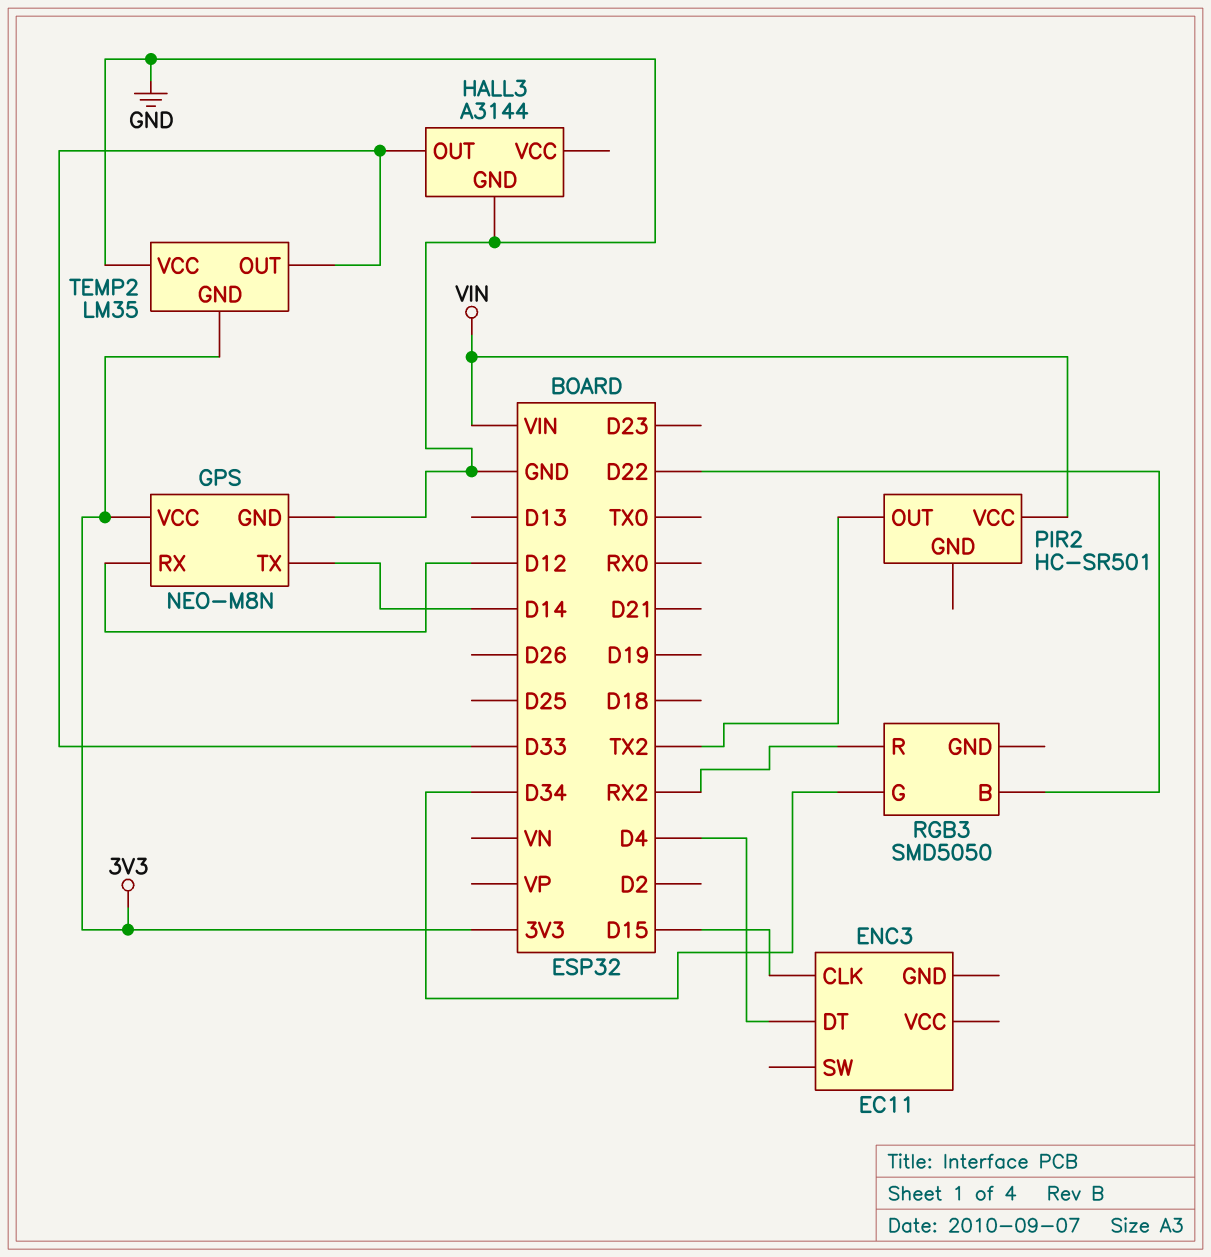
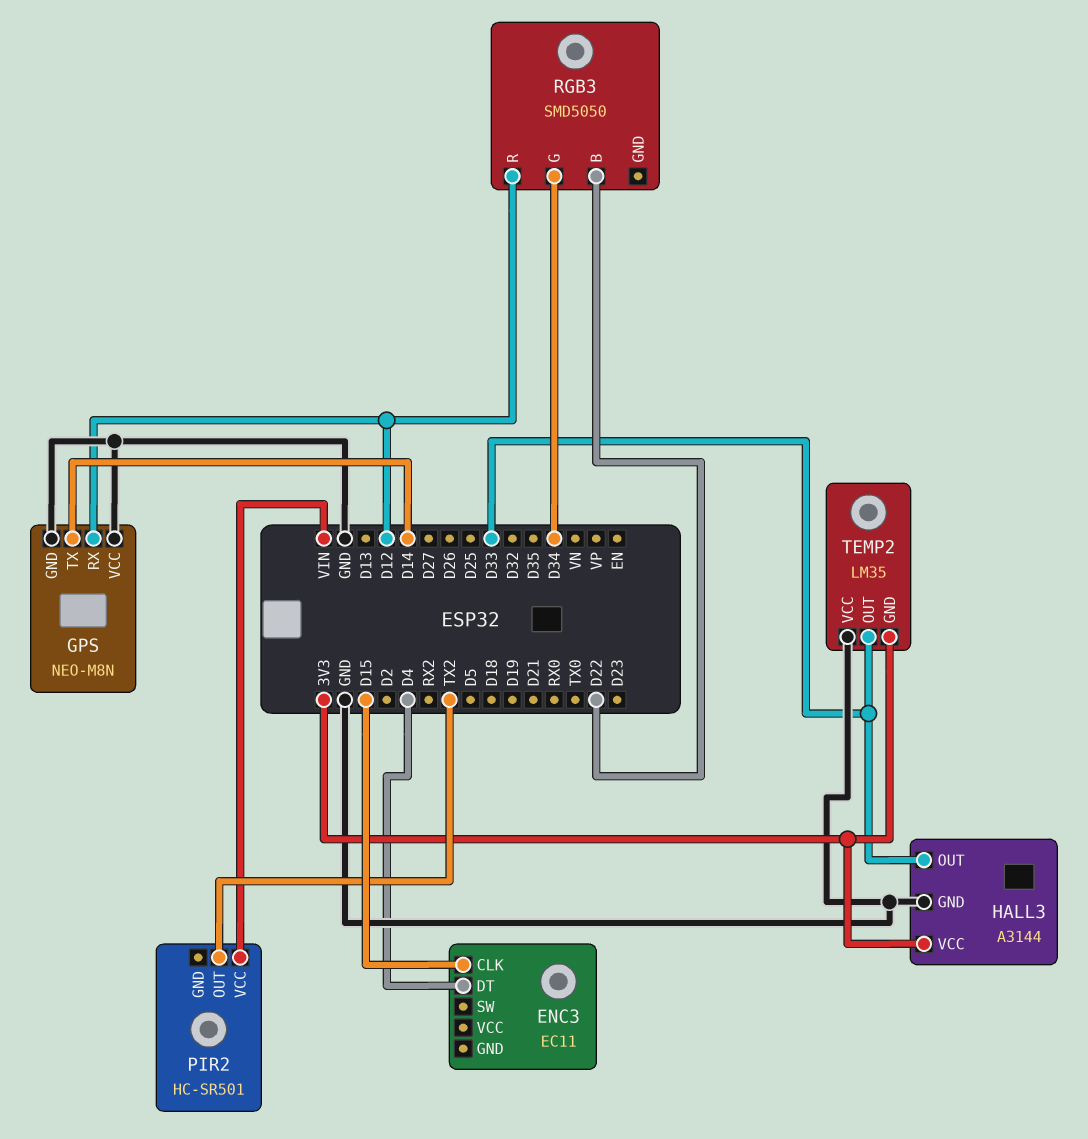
GPS pin VCC: 3V3 -> GND
HALL3 pin VCC: none -> 3V3
RGB3 pin R: RX2 -> D12

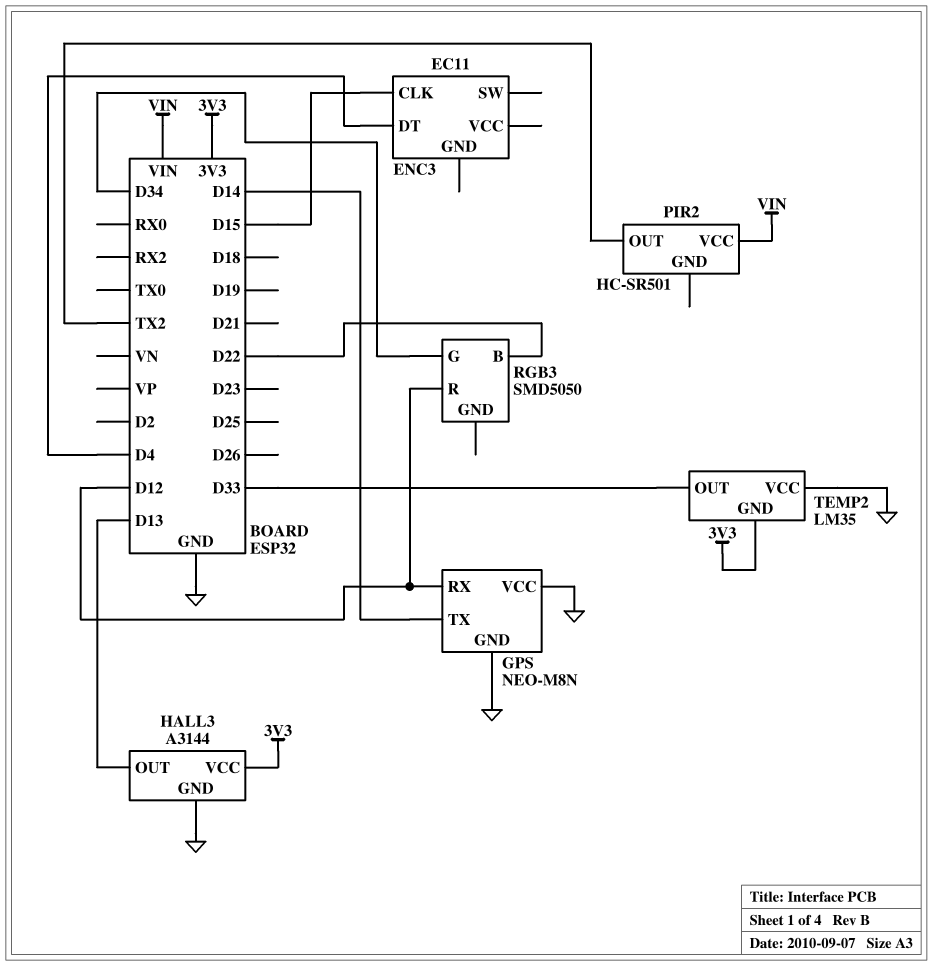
HALL3 pin OUT: D33 -> D13

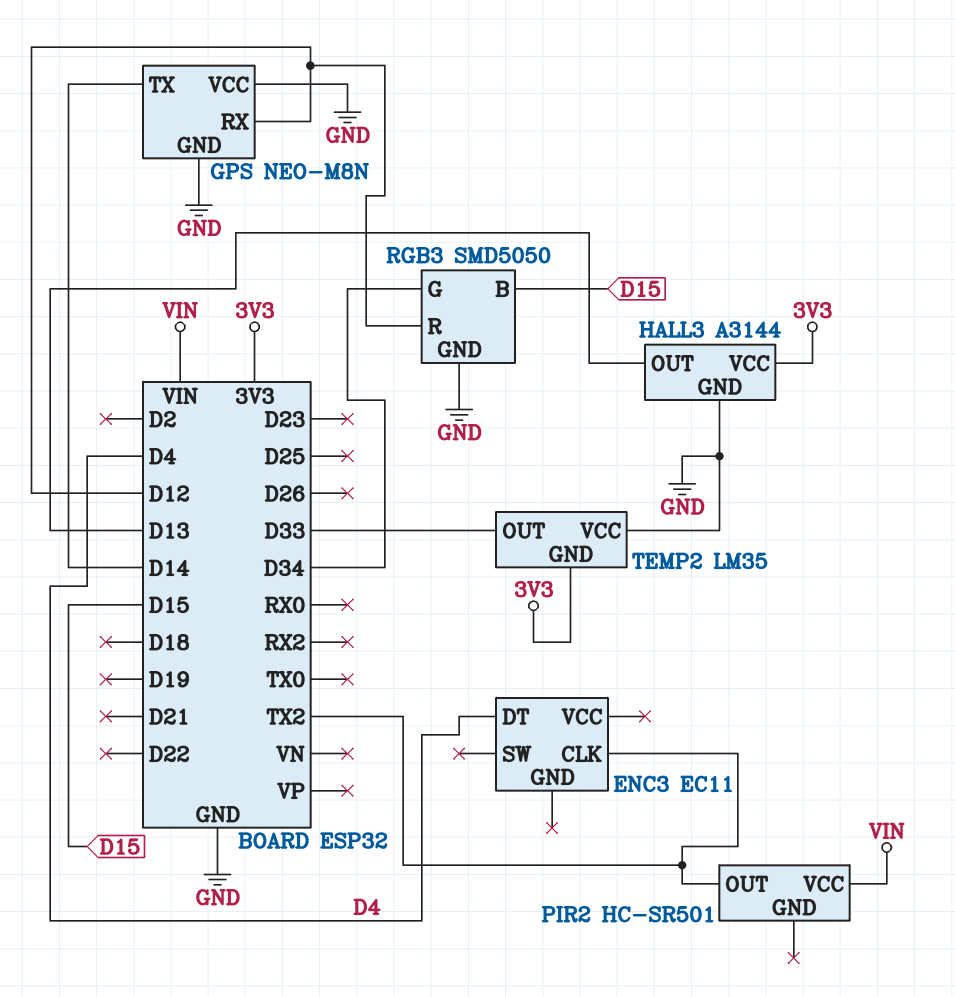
ENC3 pin CLK: D15 -> TX2
RGB3 pin B: D22 -> D15
RGB3 pin GND: none -> GND

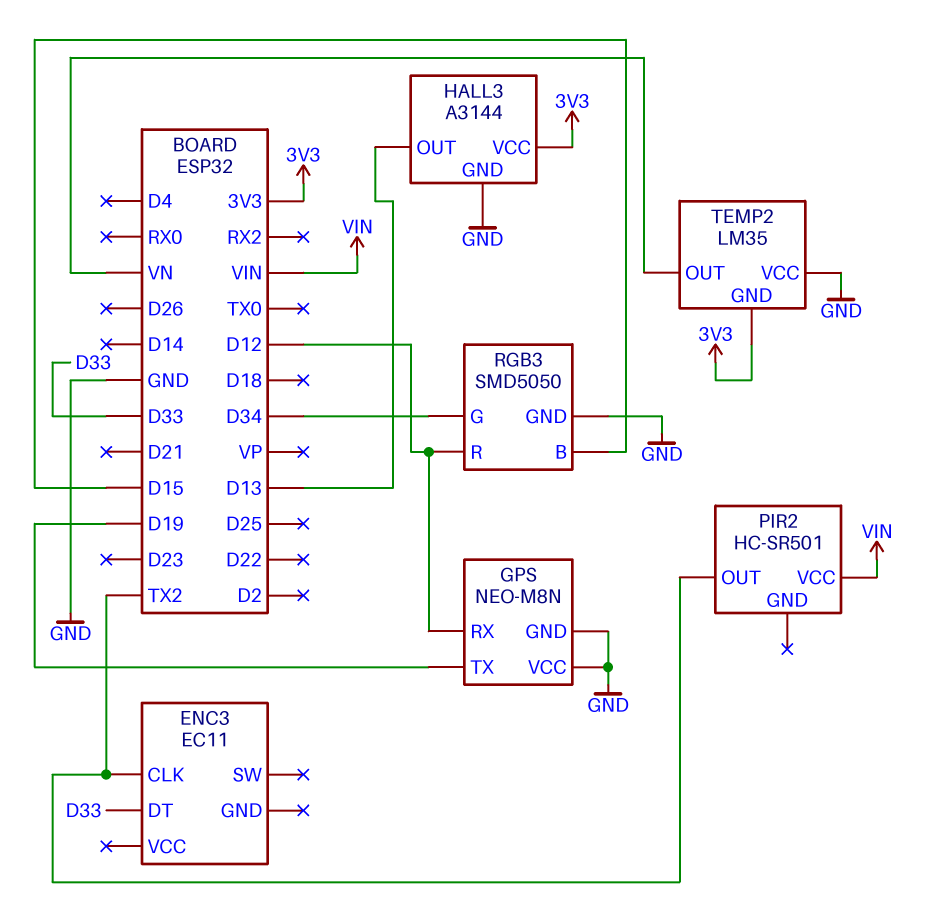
ENC3 pin DT: D4 -> D33
GPS pin TX: D14 -> D19
TEMP2 pin OUT: D33 -> VN

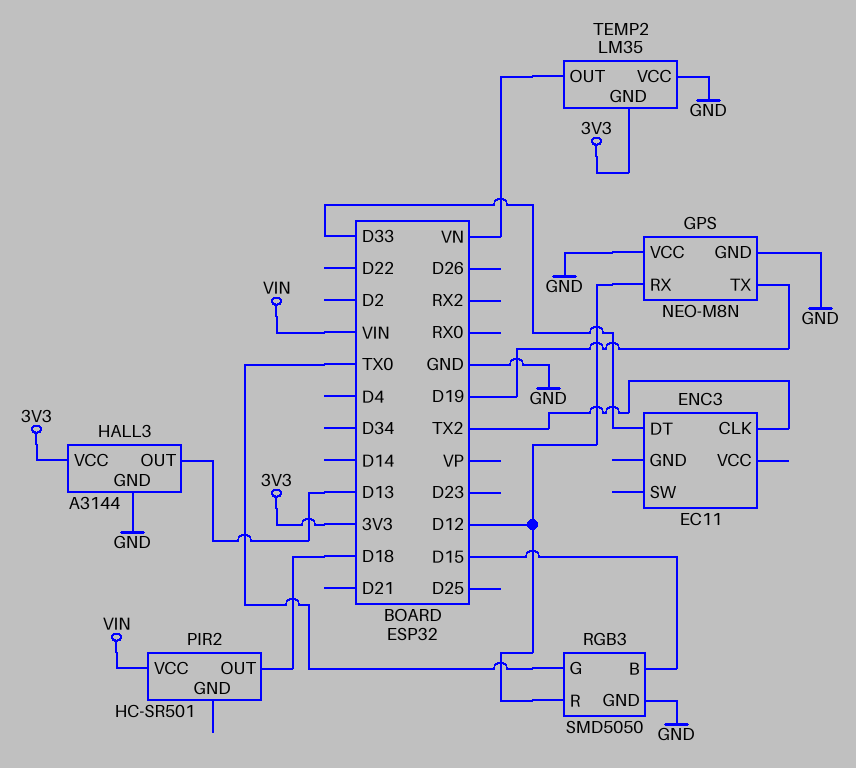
PIR2 pin OUT: TX2 -> D18
RGB3 pin G: D34 -> TX0

